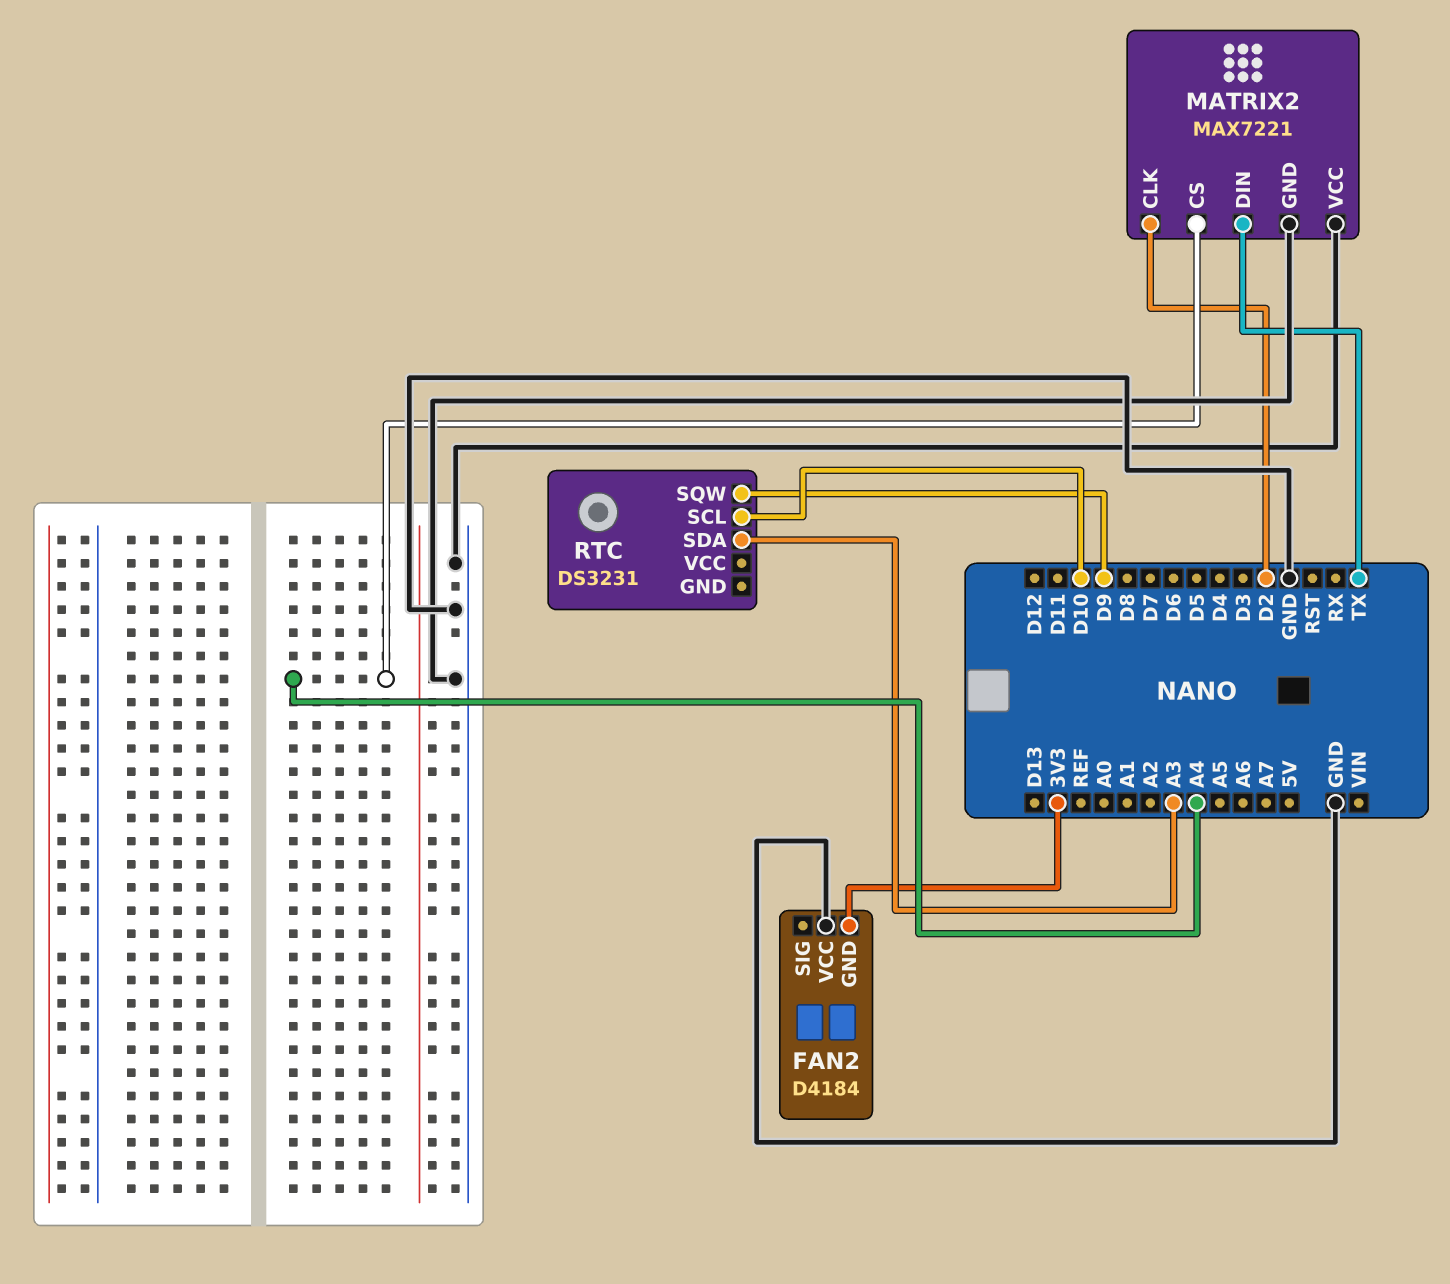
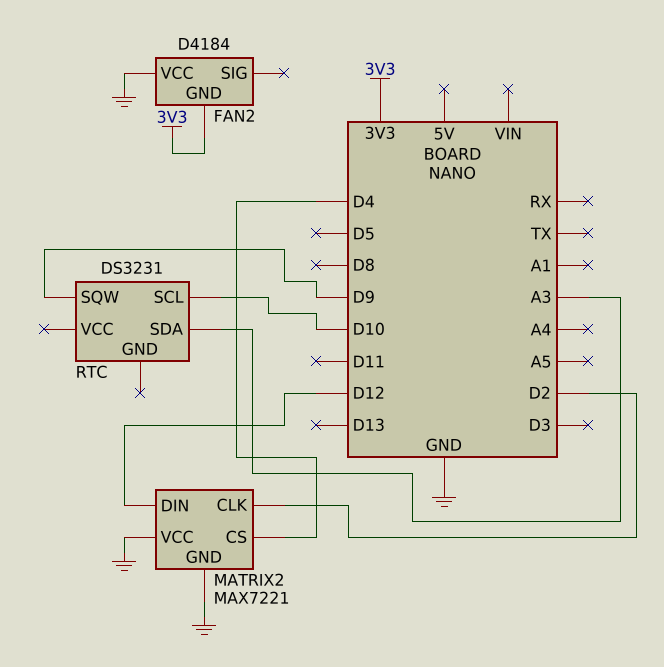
MATRIX2 pin CS: A4 -> D4
MATRIX2 pin DIN: TX -> D12

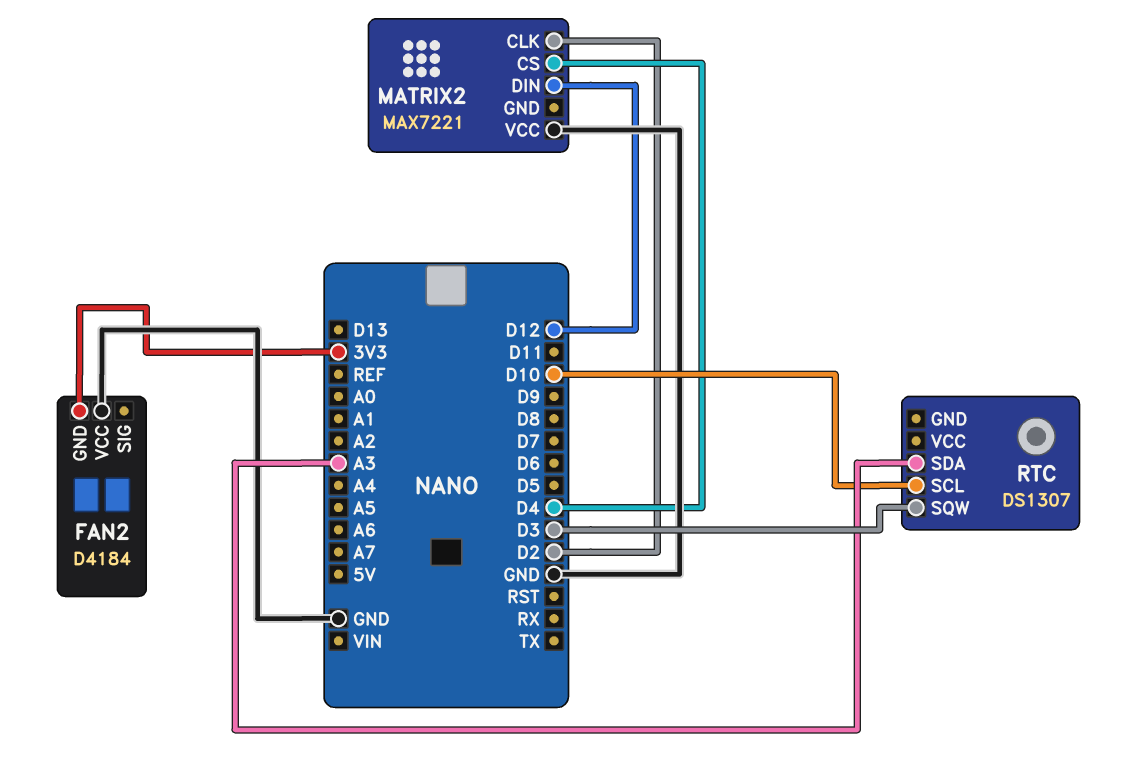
MATRIX2 pin GND: GND -> none
RTC: DS3231 -> DS1307
RTC pin SQW: D9 -> D3

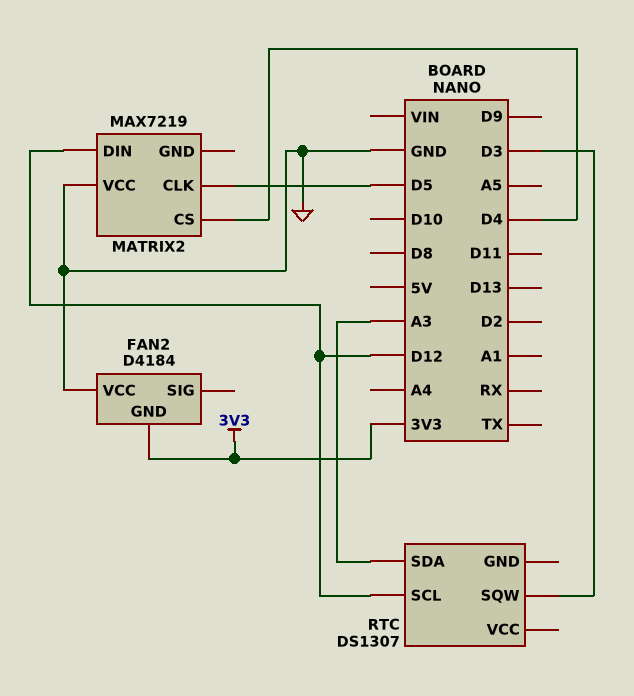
MATRIX2: MAX7221 -> MAX7219
MATRIX2 pin CLK: D2 -> D5
RTC pin SCL: D10 -> D12

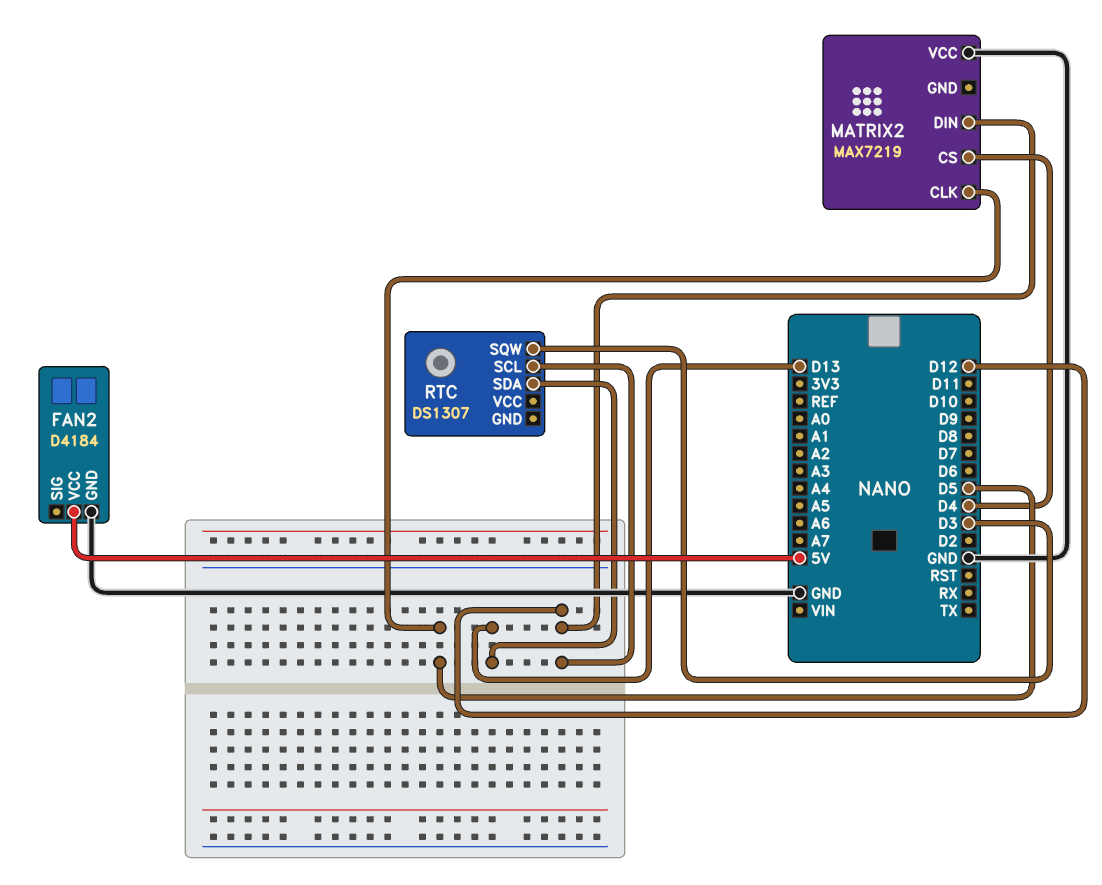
FAN2 pin GND: 3V3 -> GND
FAN2 pin VCC: GND -> 5V
RTC pin SDA: A3 -> D13

